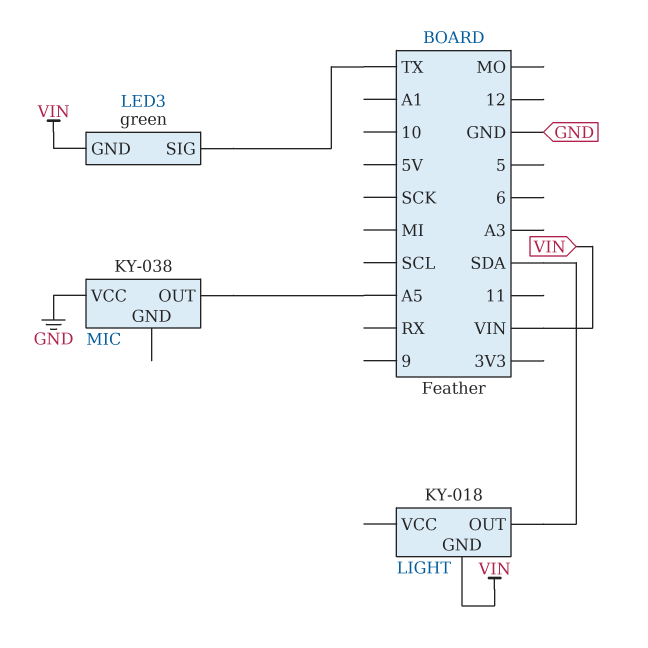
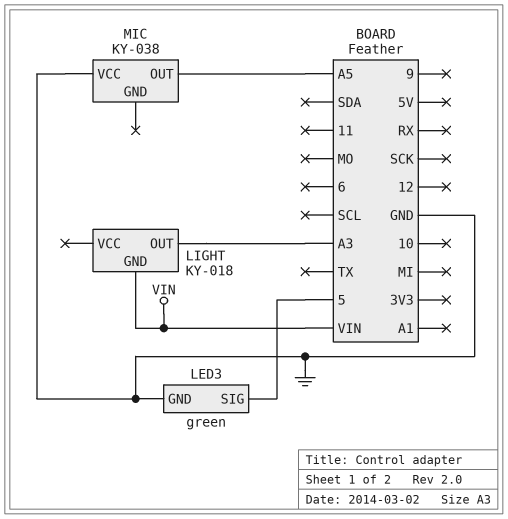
LED3 pin GND: VIN -> GND
LED3 pin SIG: TX -> 5
LIGHT pin OUT: SDA -> A3

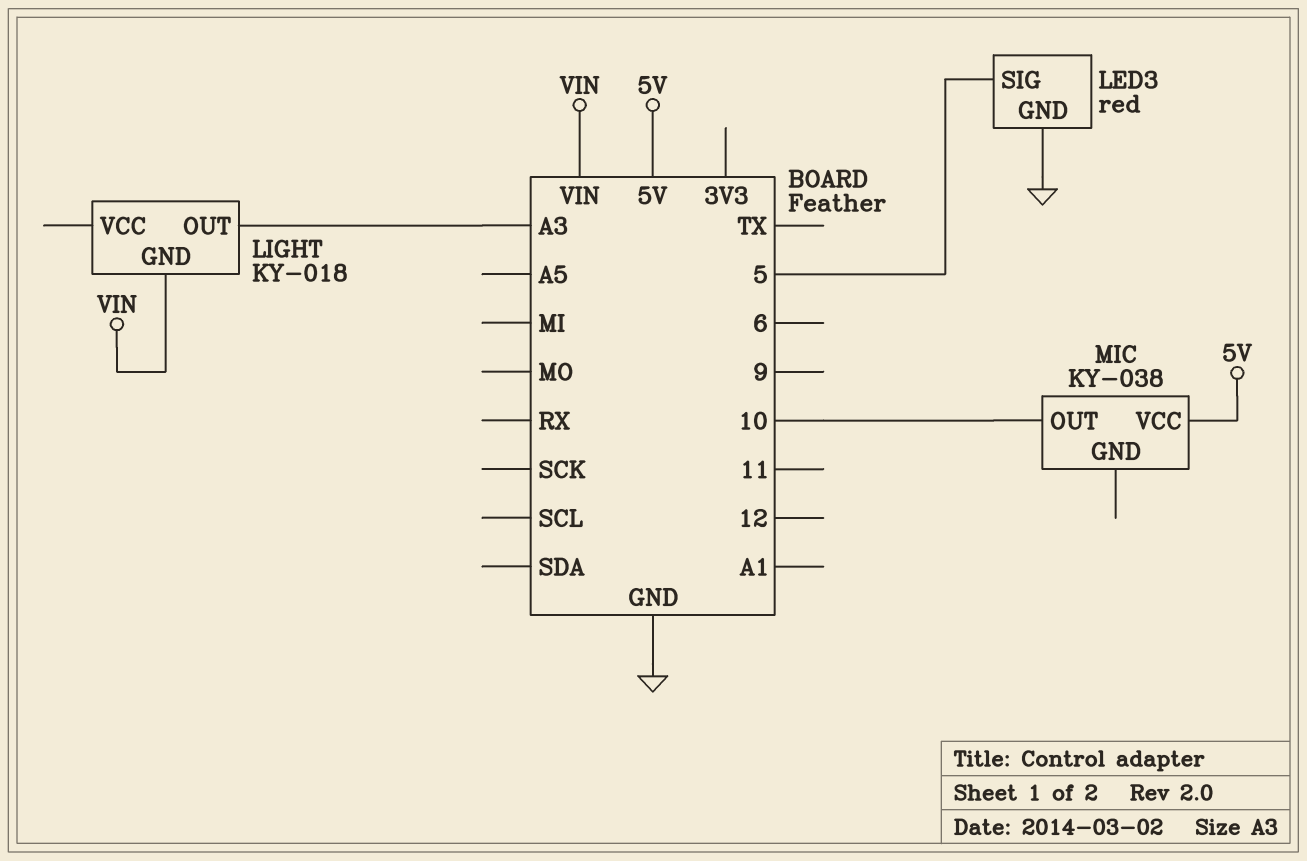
LED3: green -> red
MIC pin OUT: A5 -> 10
MIC pin VCC: GND -> 5V

